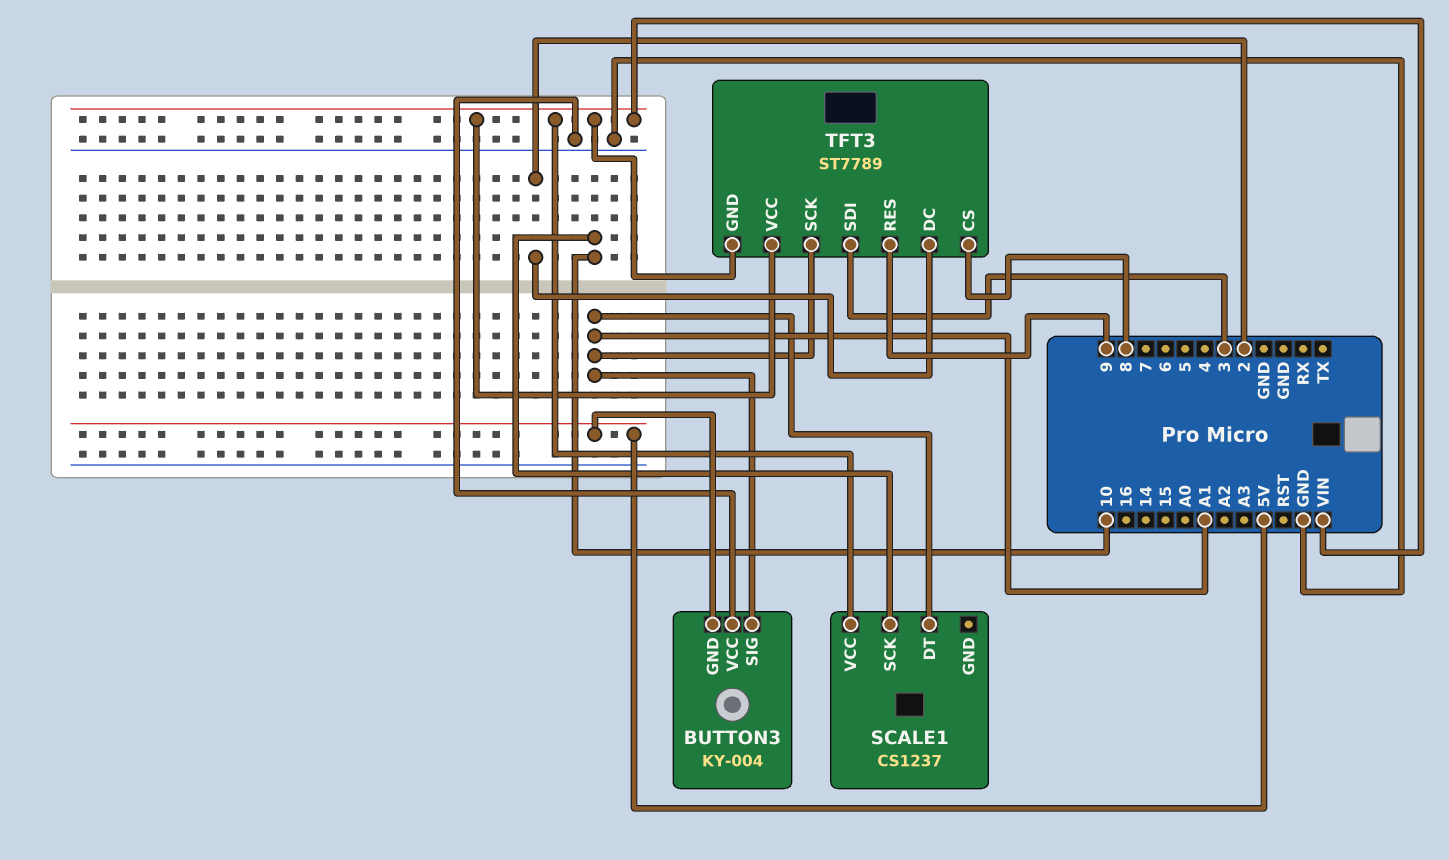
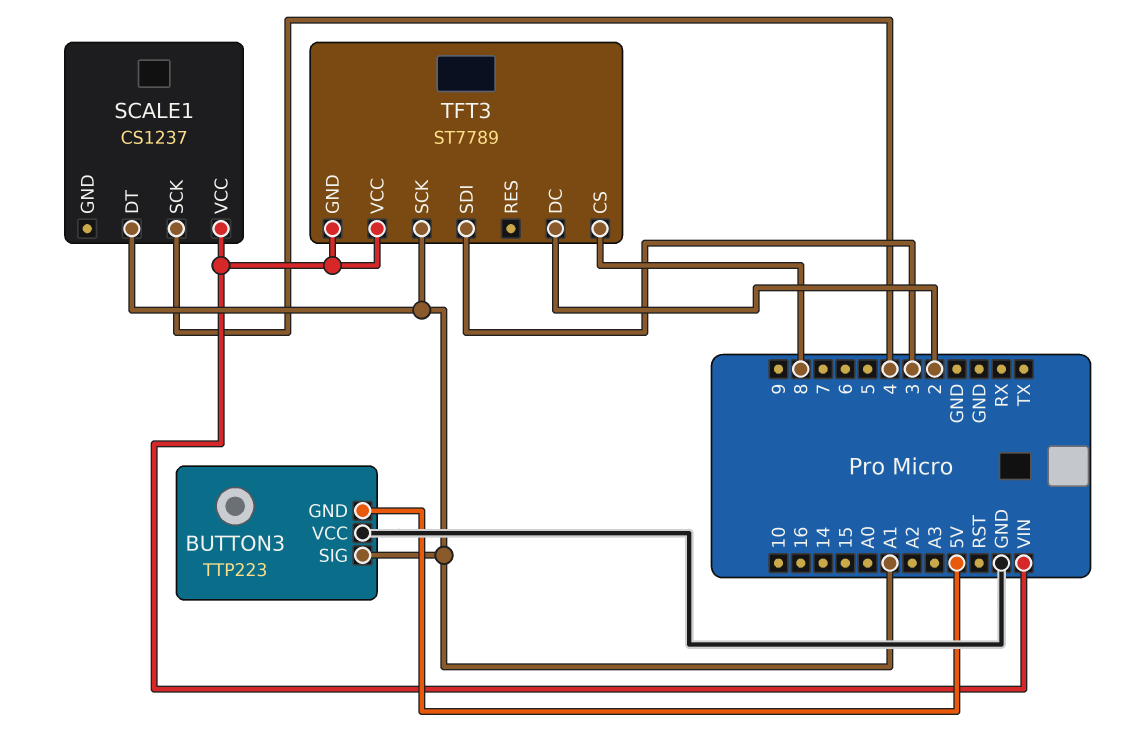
BUTTON3: KY-004 -> TTP223
SCALE1 pin SCK: 10 -> 4
TFT3 pin RES: 9 -> none

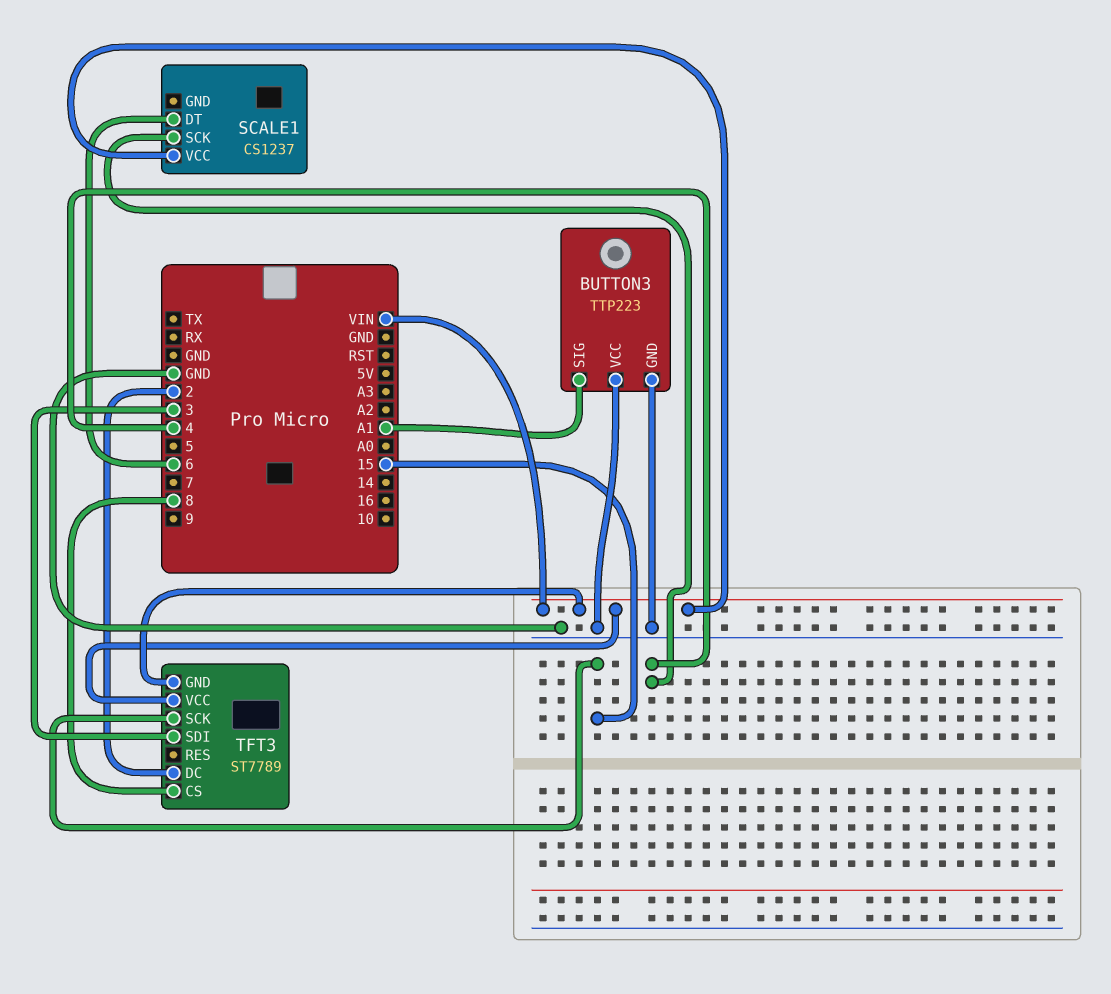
BUTTON3 pin GND: 5V -> GND
SCALE1 pin DT: A1 -> 6
TFT3 pin SCK: A1 -> 15

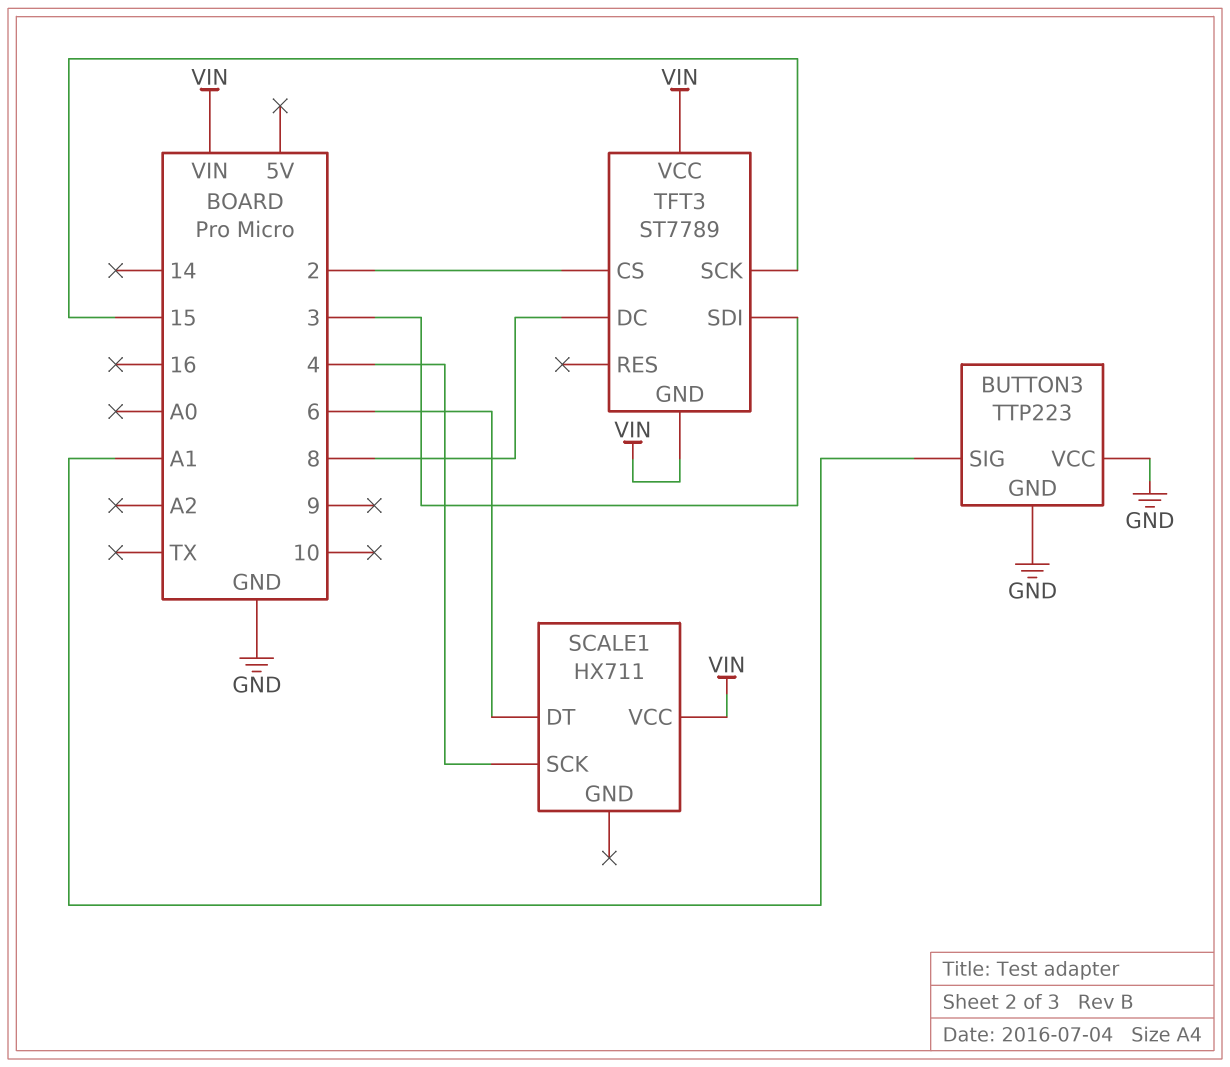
SCALE1: CS1237 -> HX711
TFT3 pin CS: 8 -> 2
TFT3 pin DC: 2 -> 8

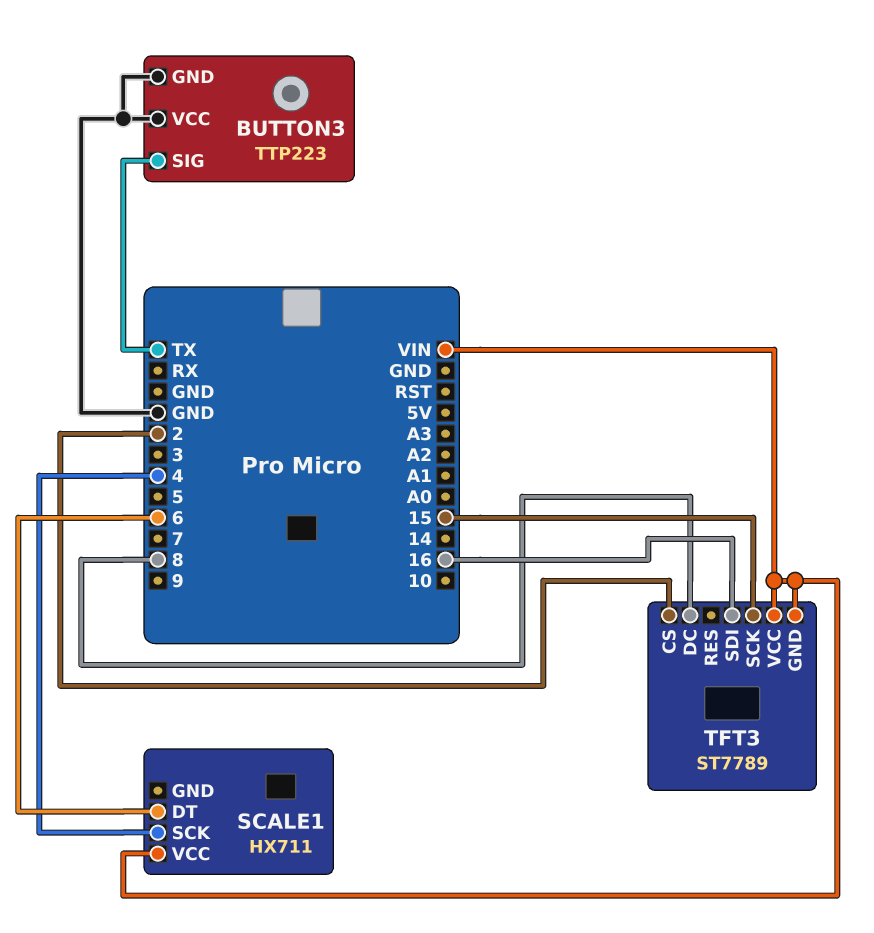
BUTTON3 pin SIG: A1 -> TX
TFT3 pin SDI: 3 -> 16

